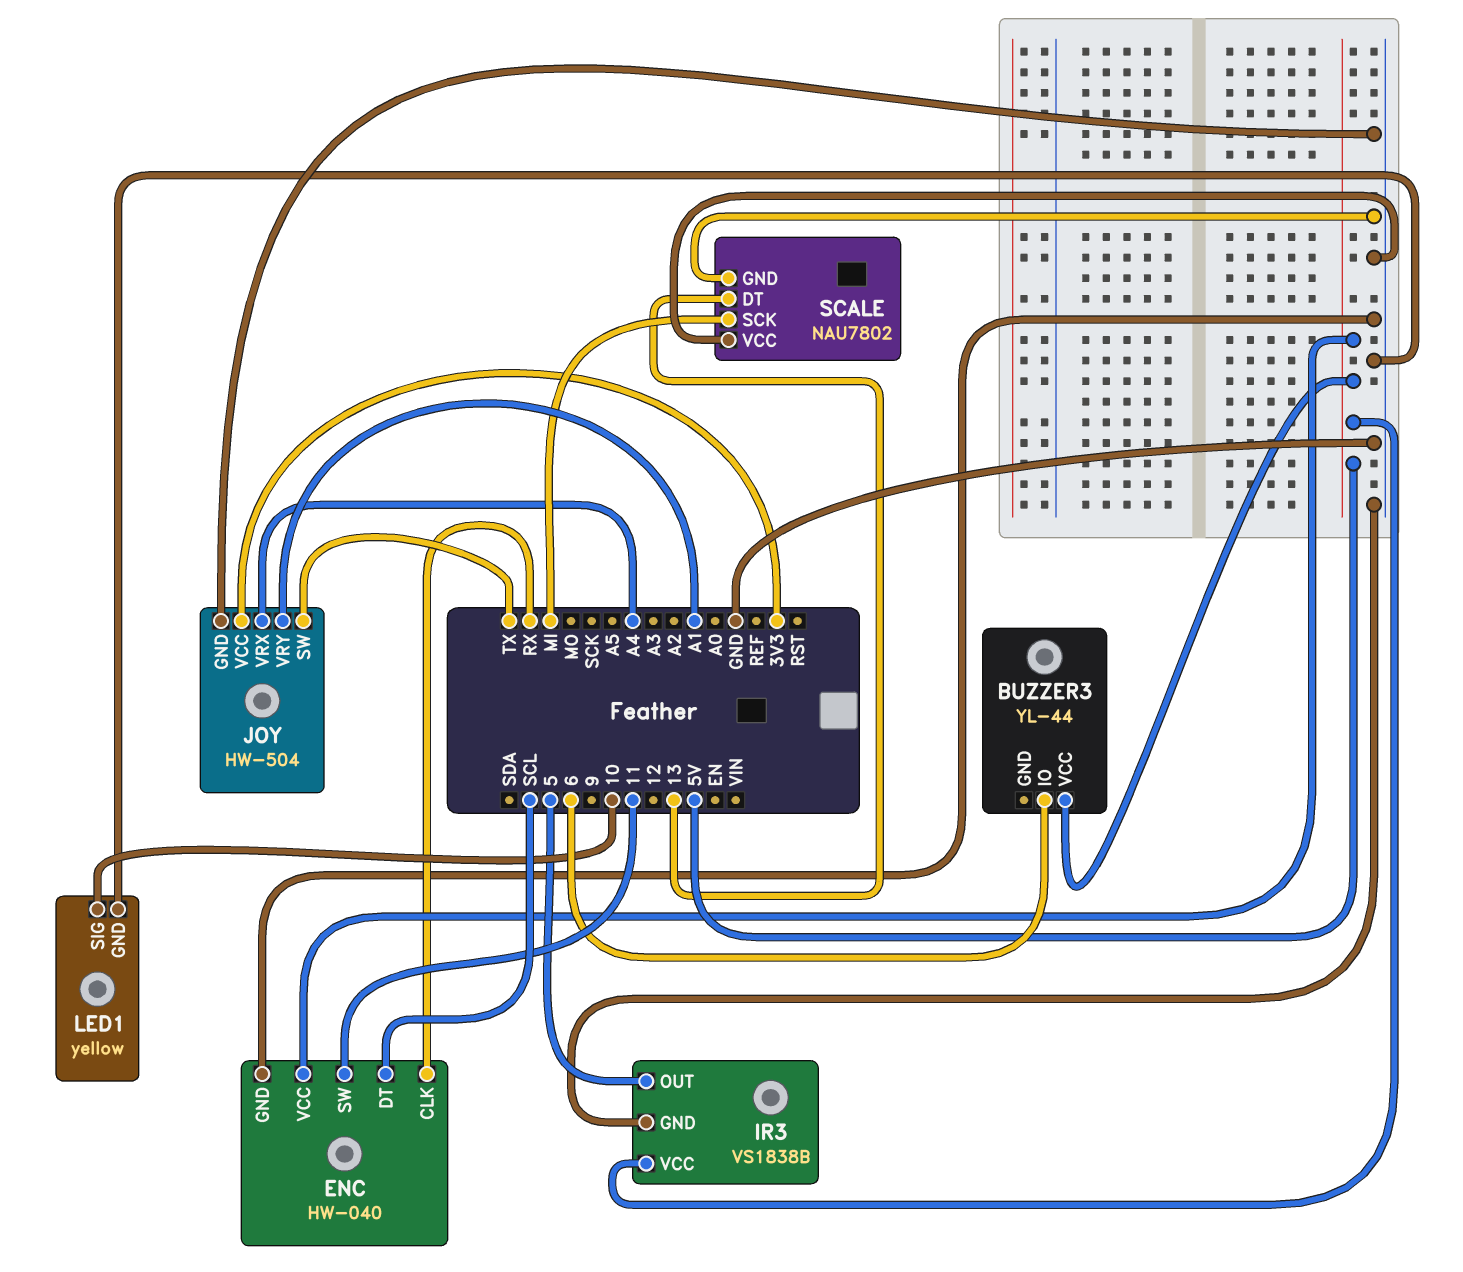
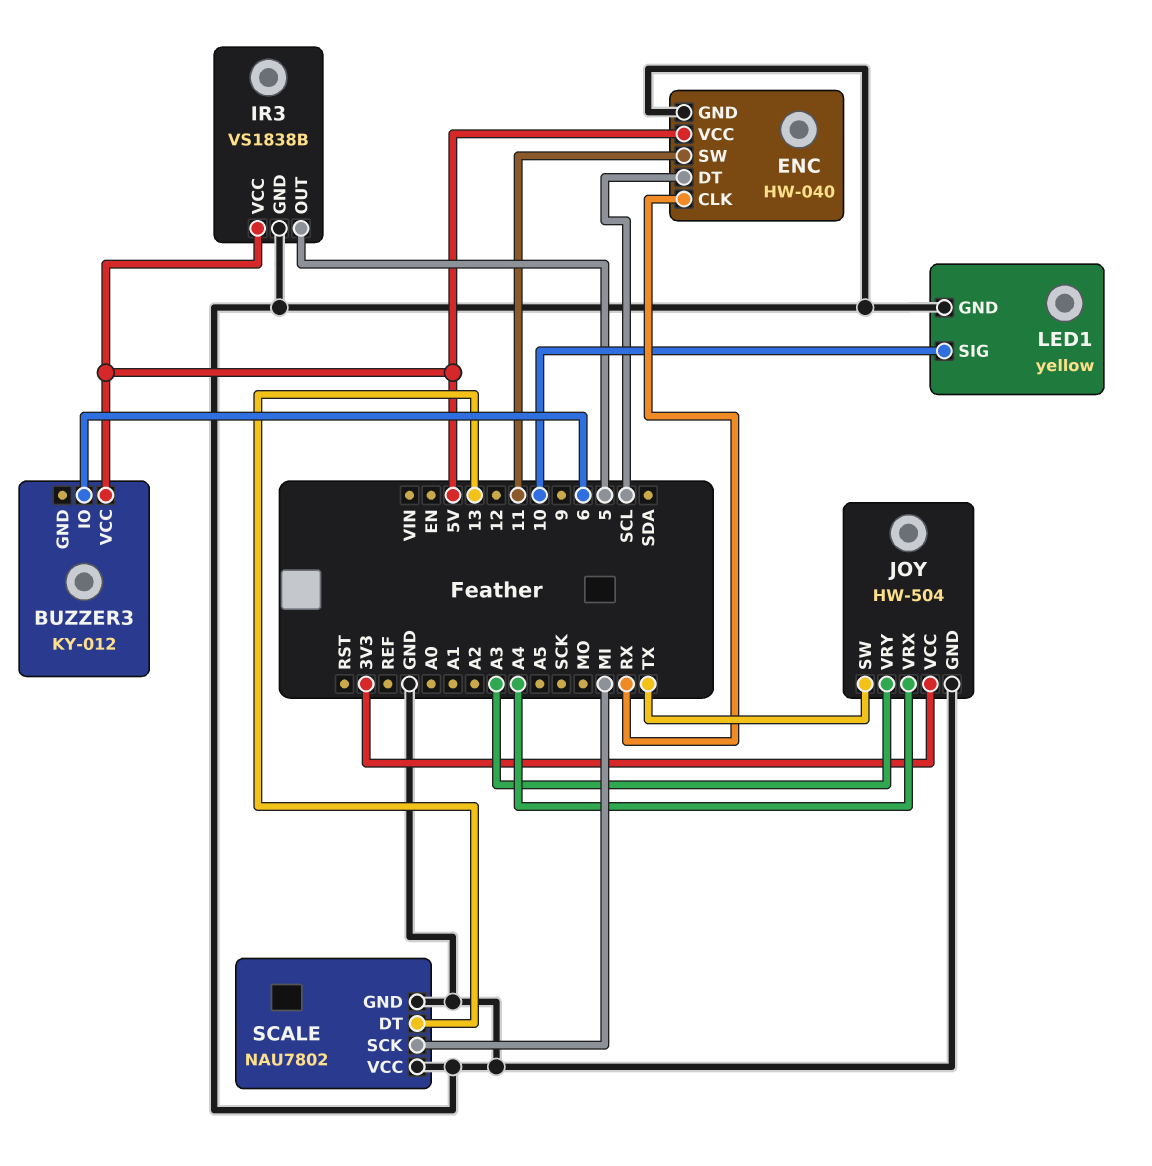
BUZZER3: YL-44 -> KY-012
JOY pin VRY: A1 -> A3

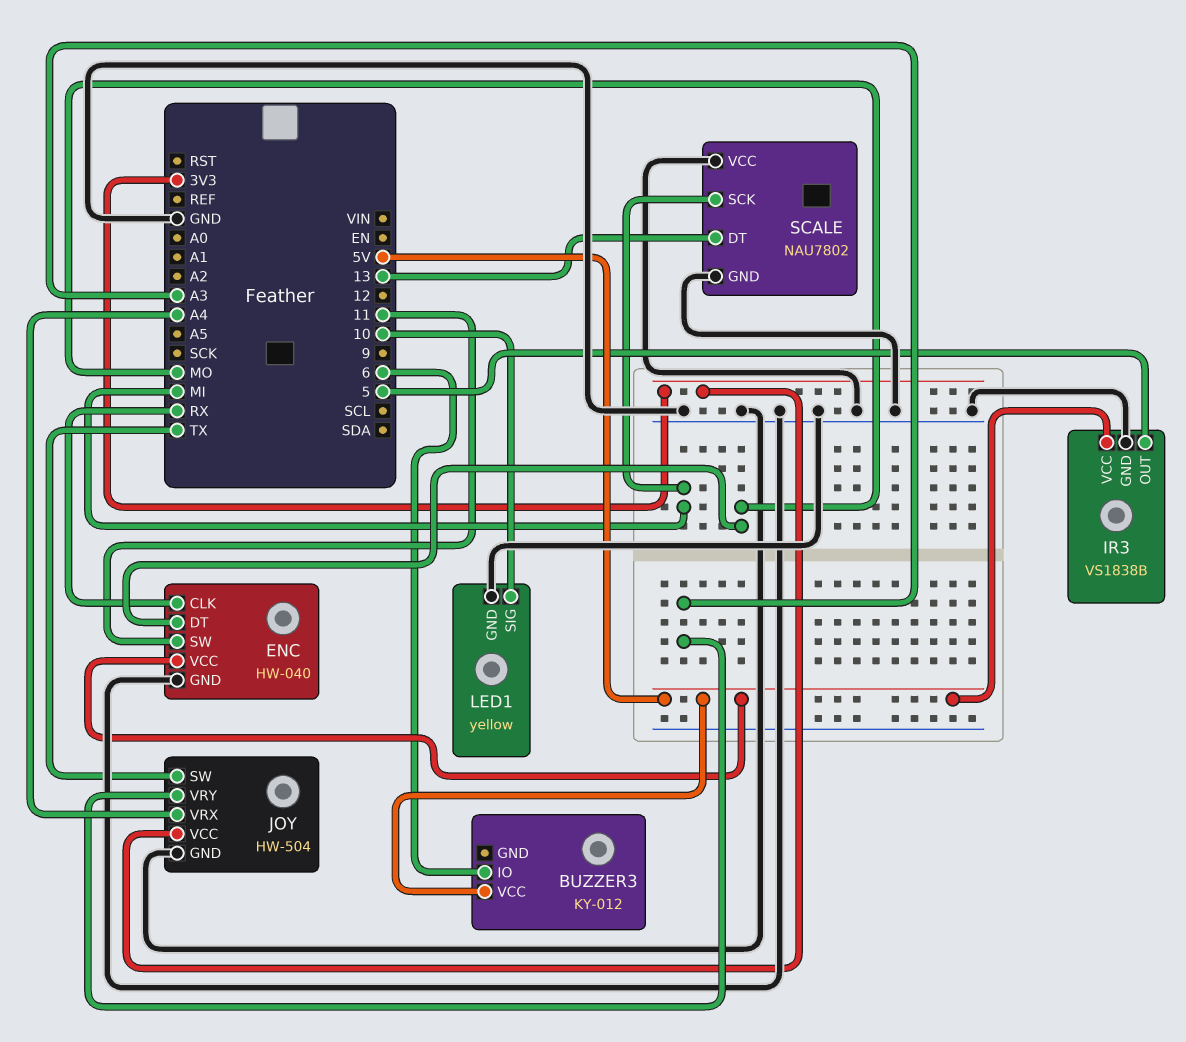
ENC pin DT: SCL -> MO

